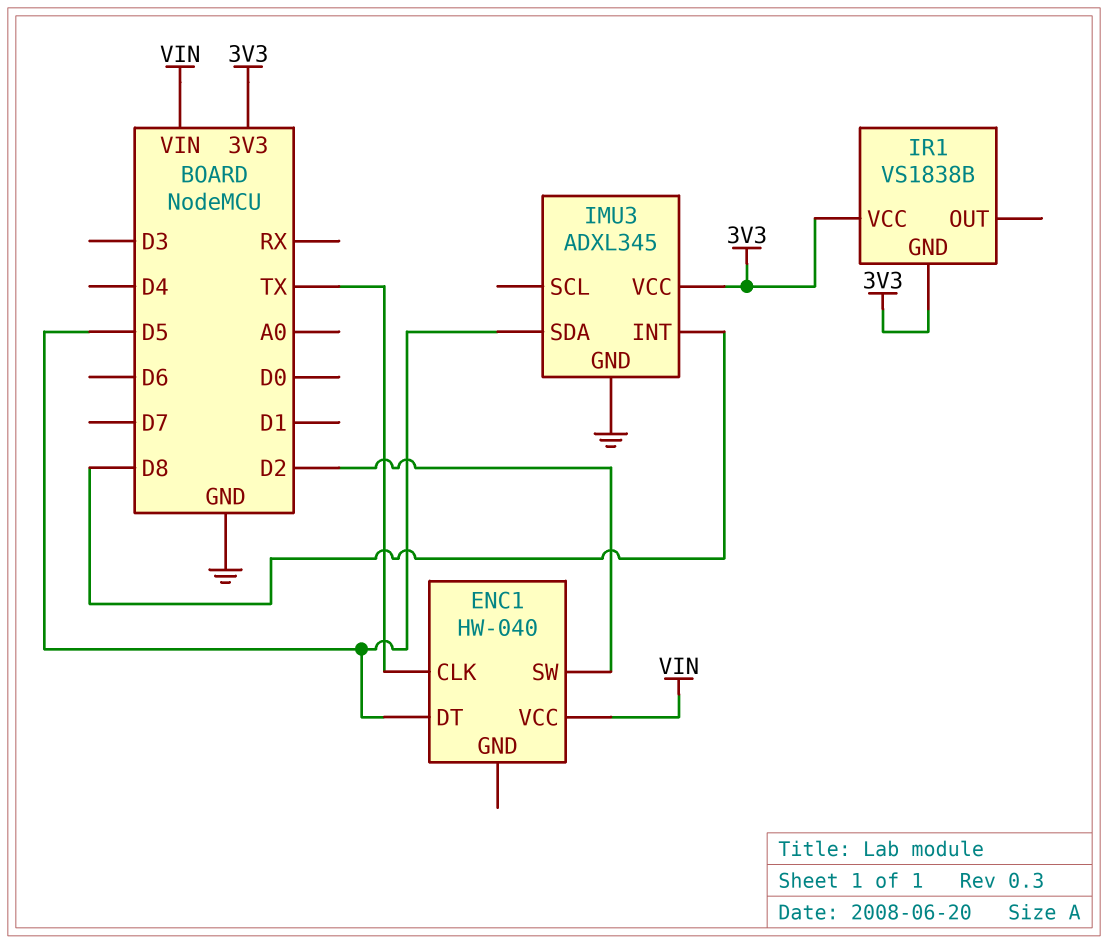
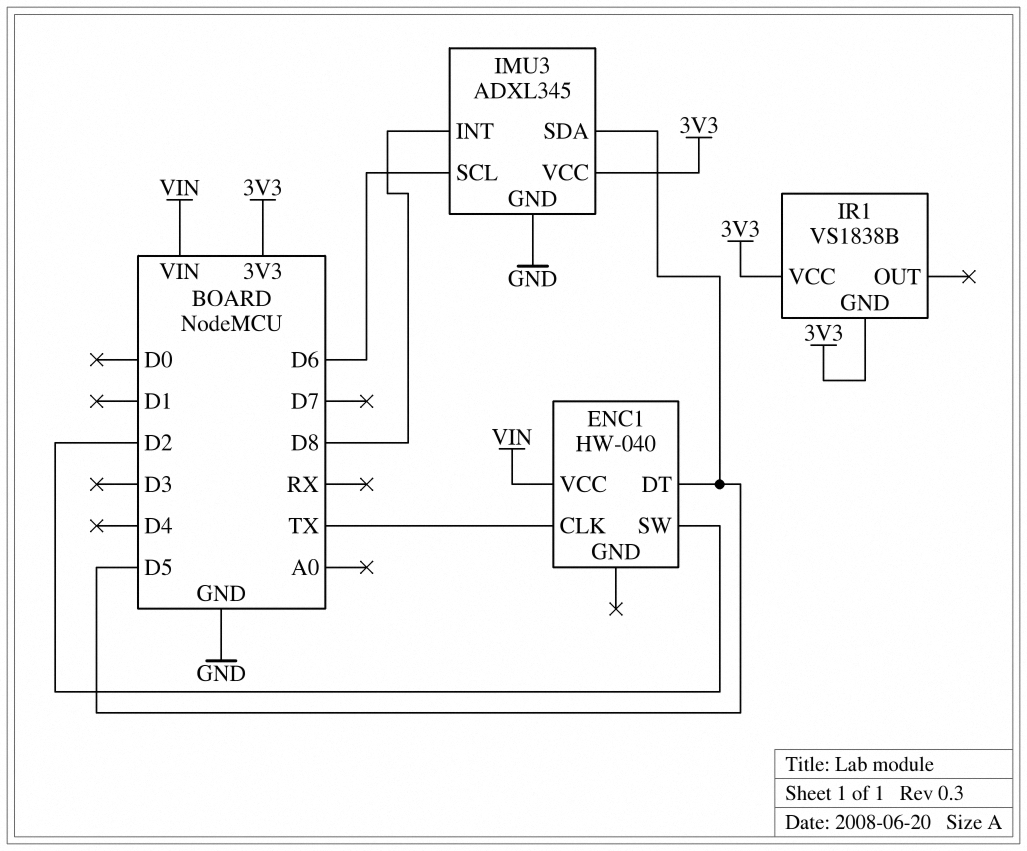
IMU3 pin SCL: none -> D6

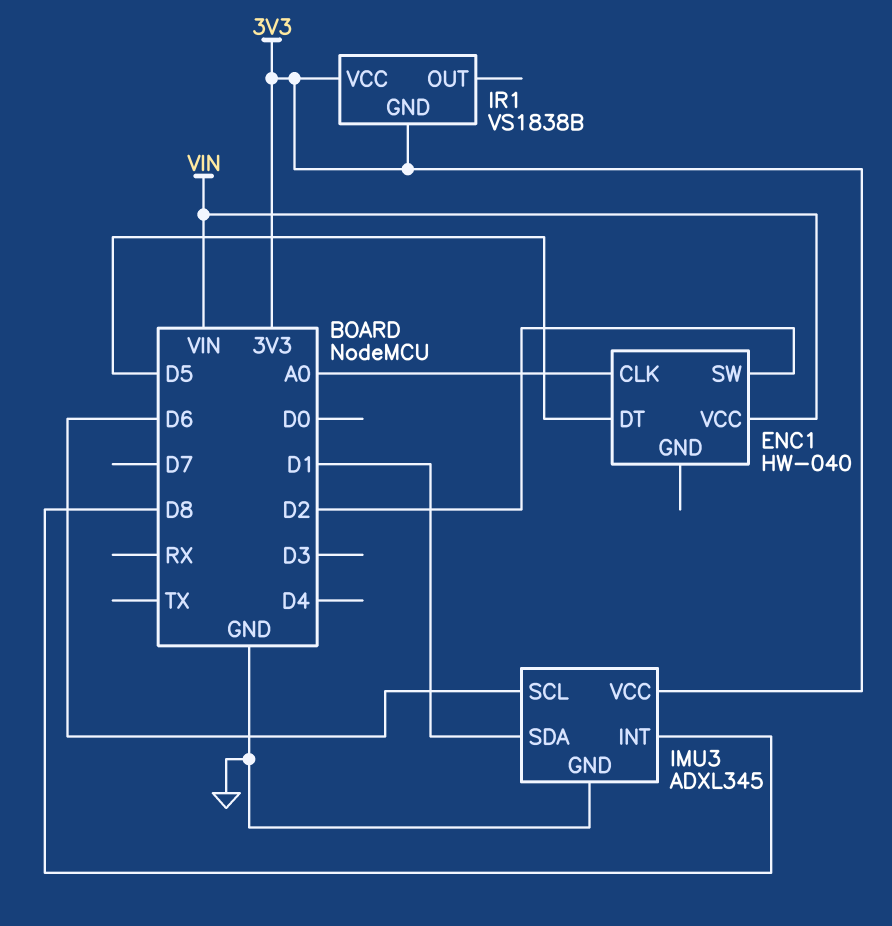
ENC1 pin CLK: TX -> A0
IMU3 pin SDA: D5 -> D1

